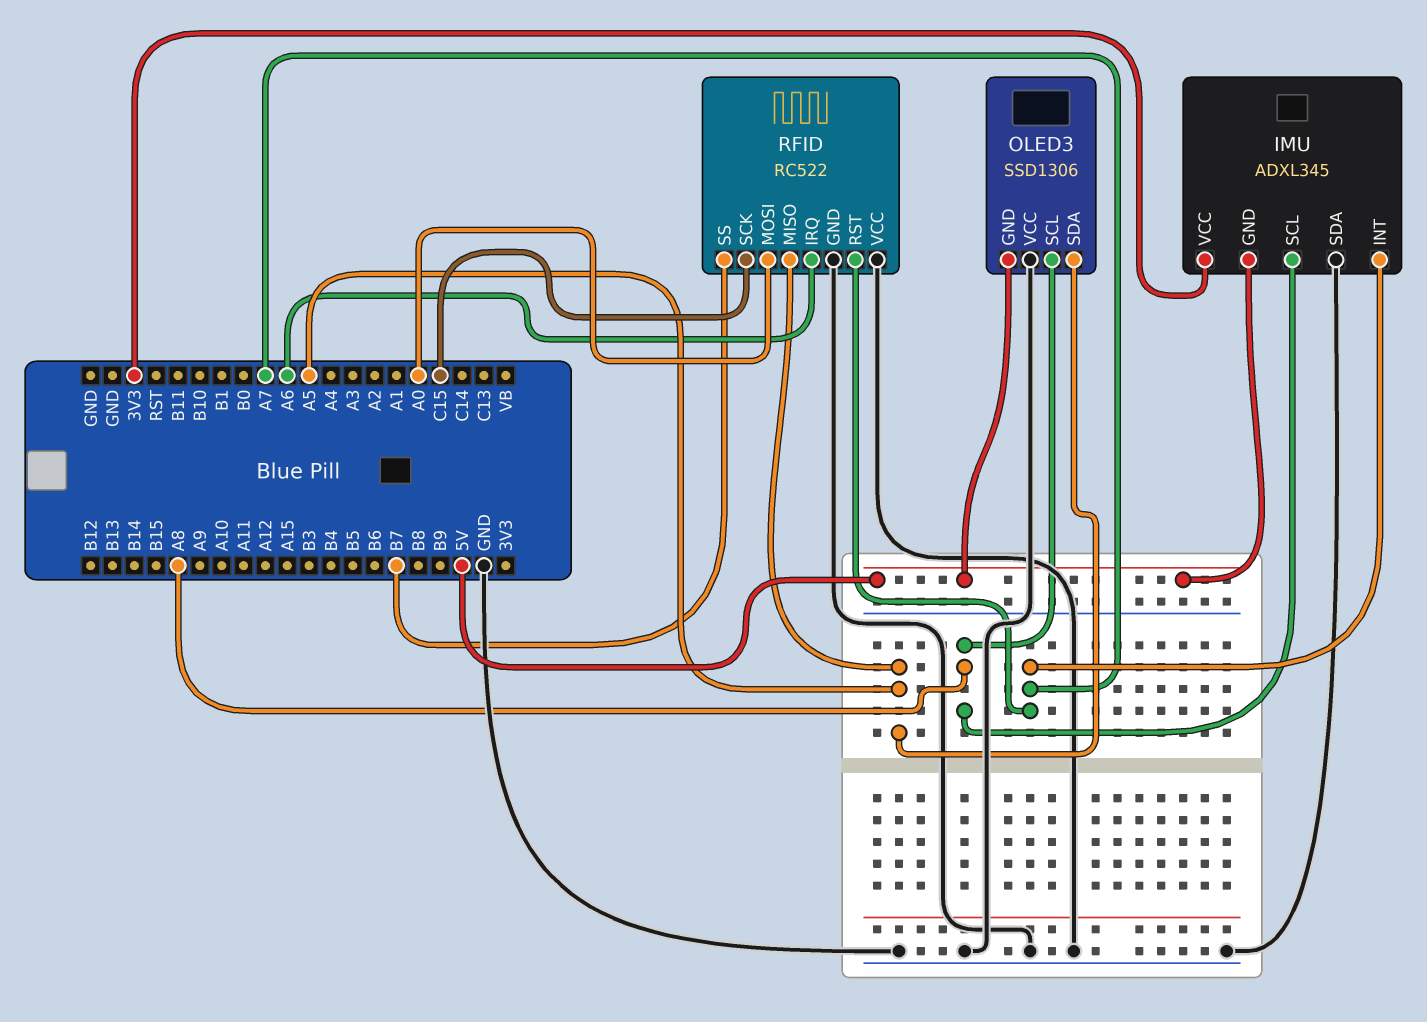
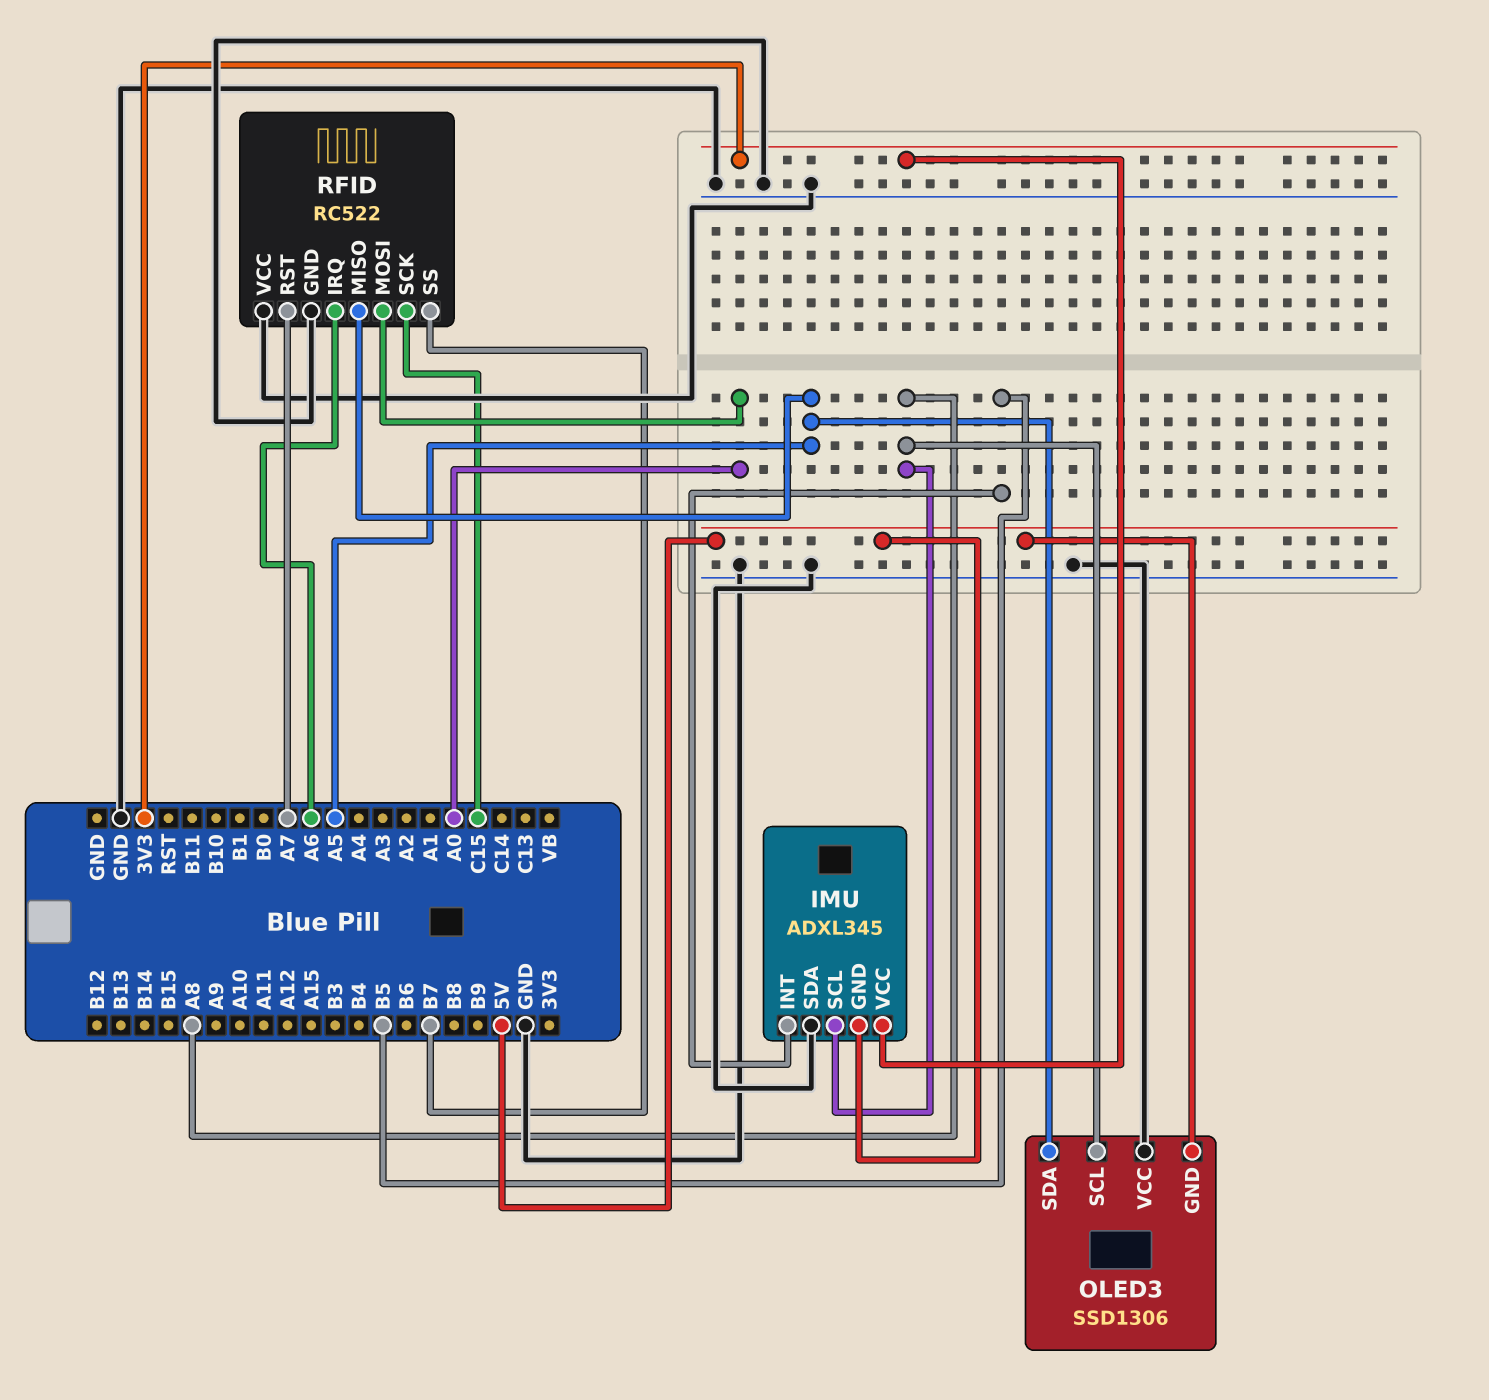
IMU pin INT: A7 -> B5

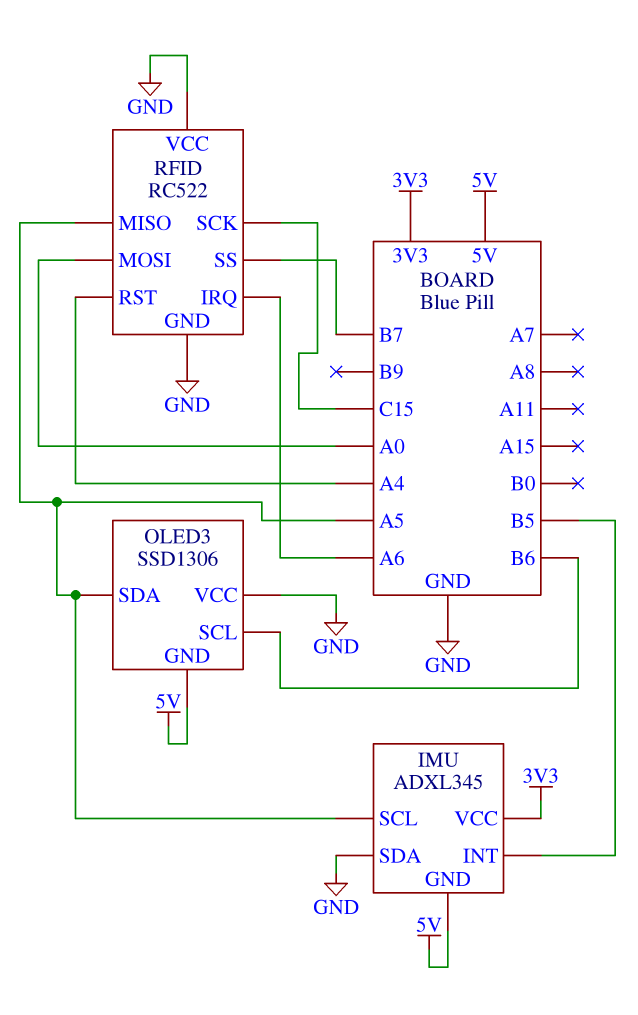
IMU pin SCL: A8 -> A5
OLED3 pin SCL: A8 -> B6
RFID pin RST: A7 -> A4

